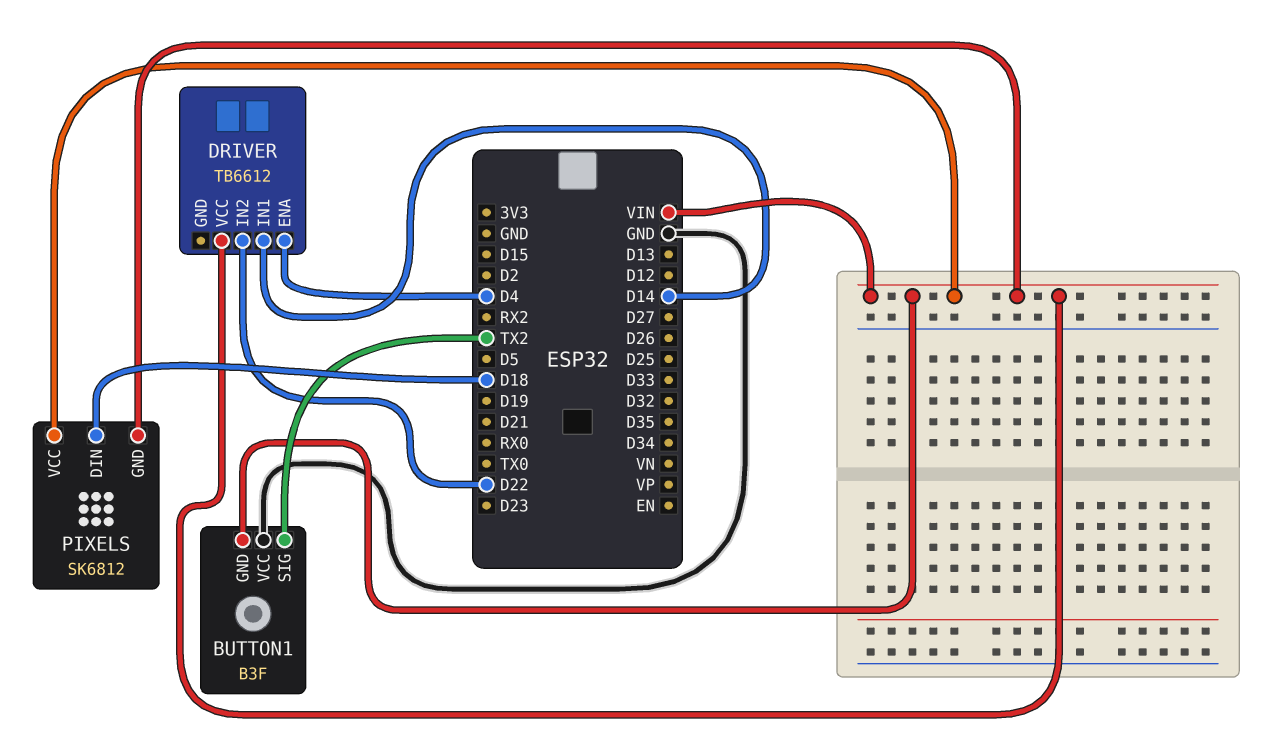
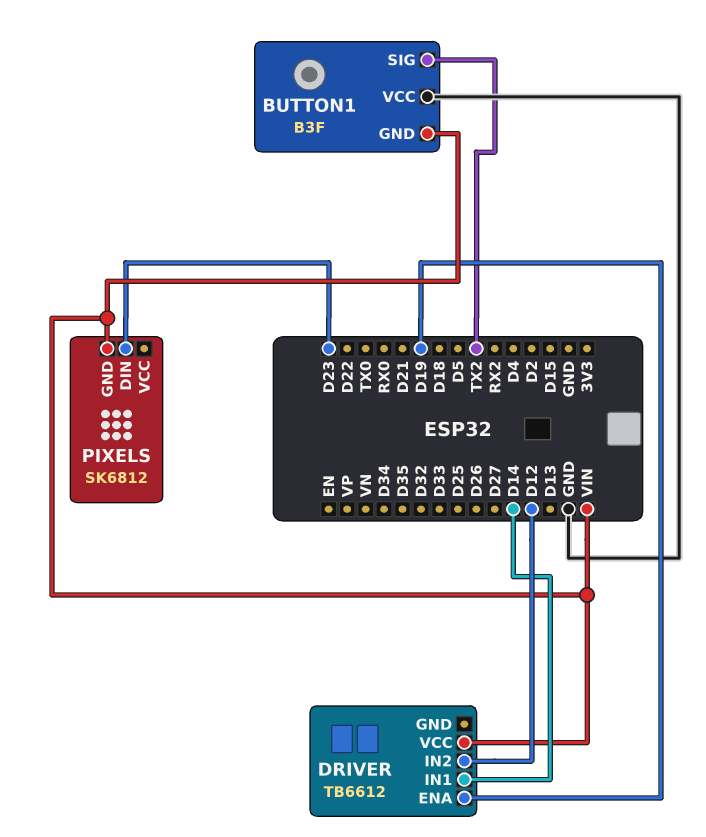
DRIVER pin ENA: D4 -> D19
DRIVER pin IN2: D22 -> D12
PIXELS pin DIN: D18 -> D23
PIXELS pin VCC: VIN -> none

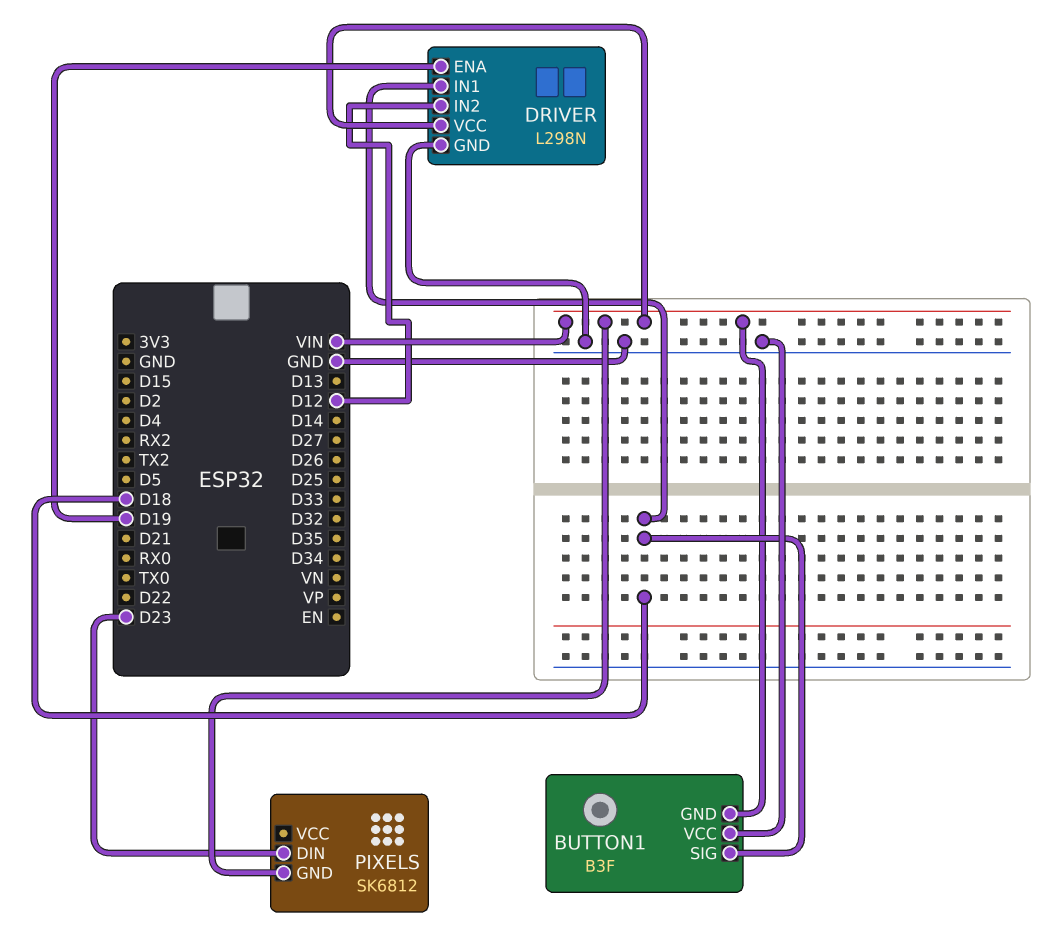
BUTTON1 pin SIG: TX2 -> D18
DRIVER: TB6612 -> L298N
DRIVER pin GND: none -> GND
DRIVER pin IN1: D14 -> D18

